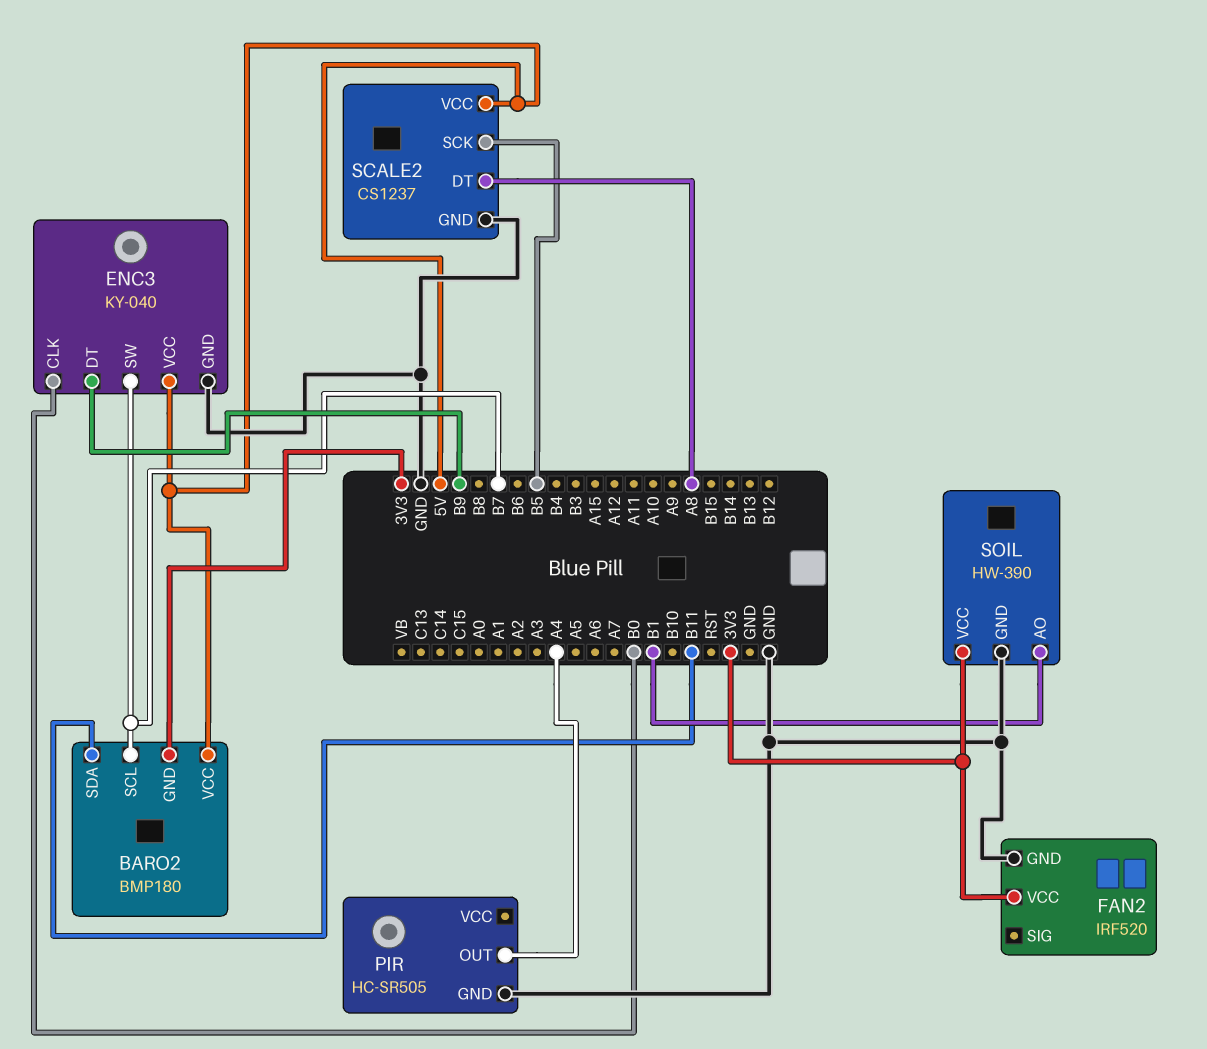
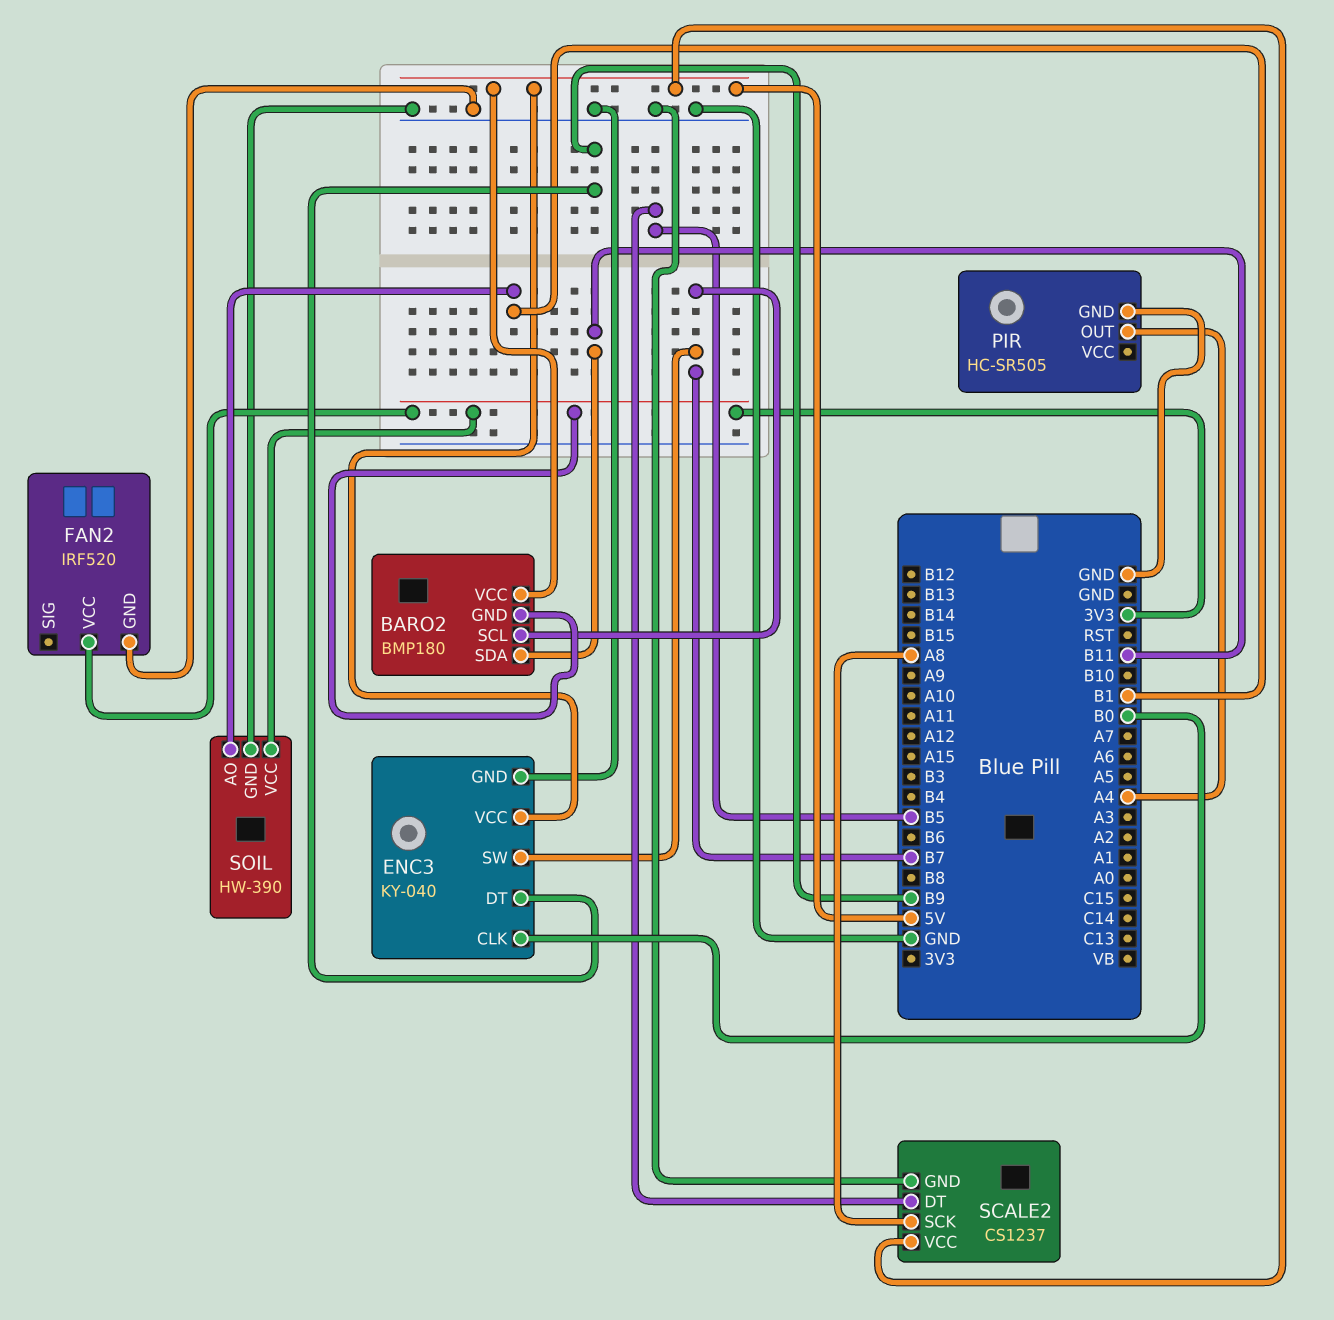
SCALE2 pin DT: A8 -> B5
SCALE2 pin SCK: B5 -> A8

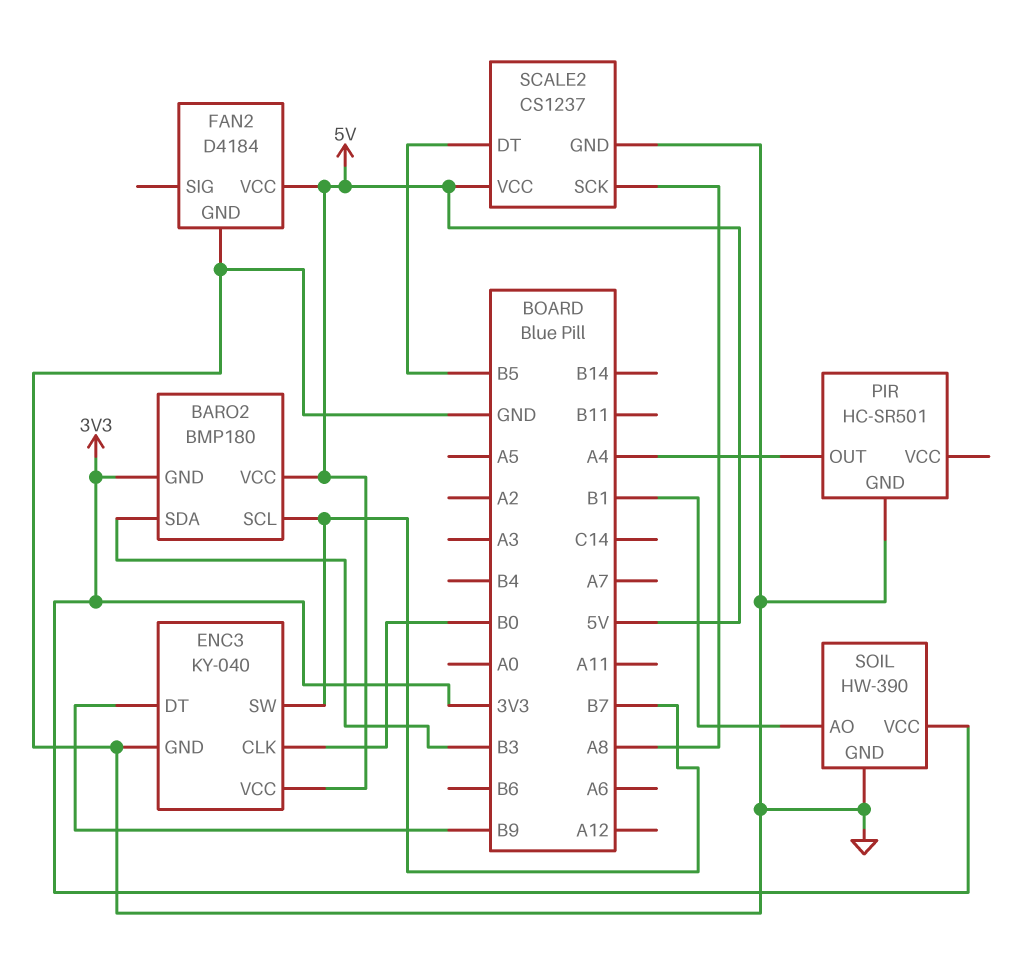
BARO2 pin SDA: B11 -> B3
FAN2: IRF520 -> D4184
FAN2 pin VCC: 3V3 -> 5V
PIR: HC-SR505 -> HC-SR501

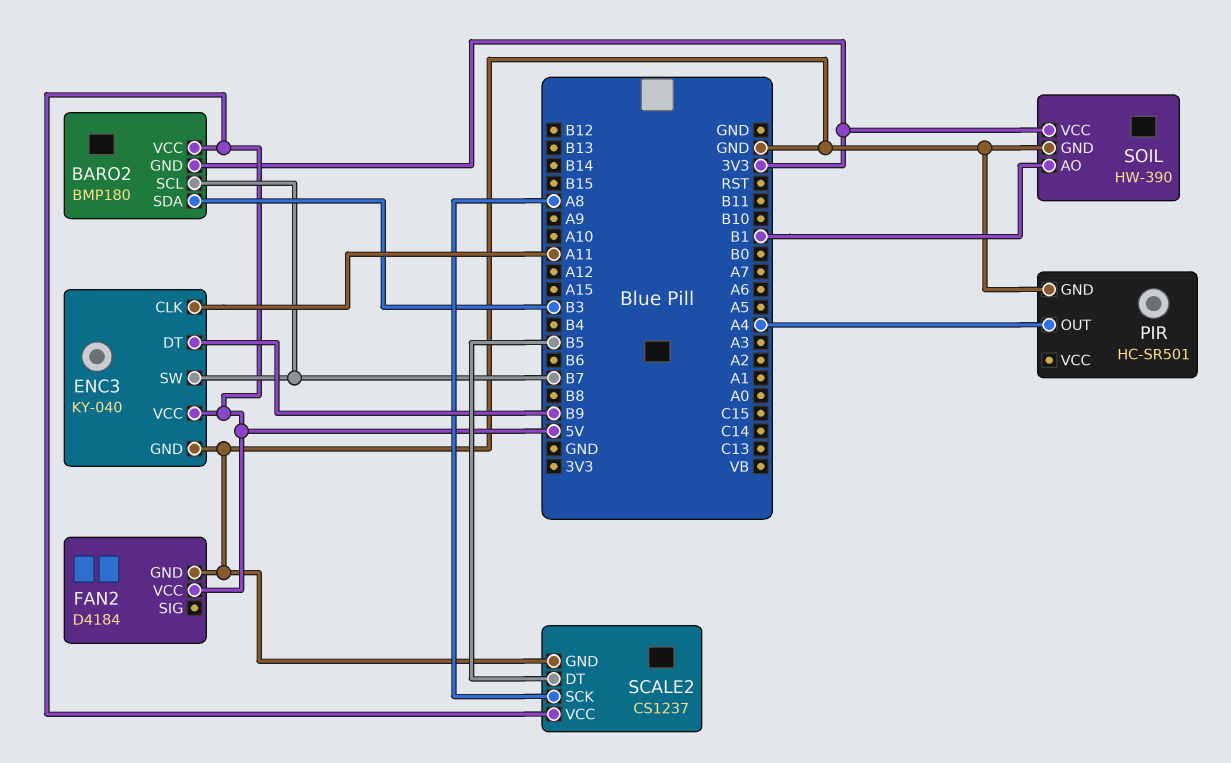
ENC3 pin CLK: B0 -> A11

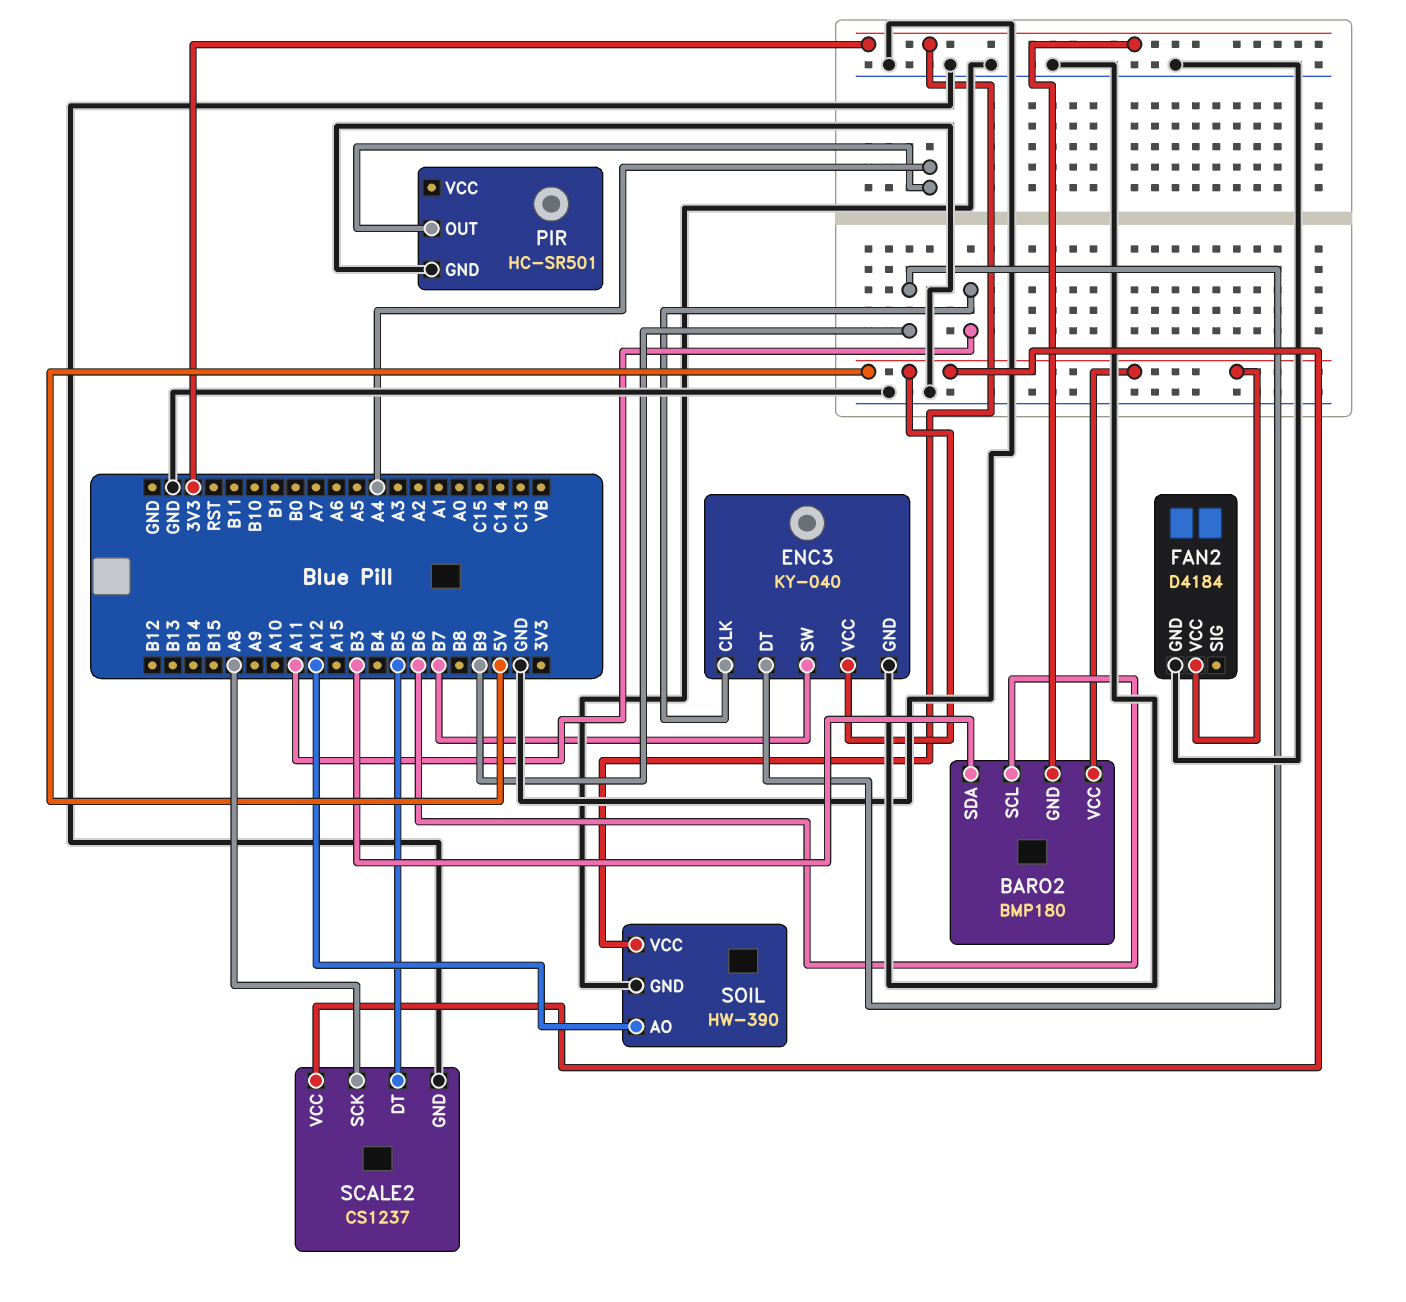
BARO2 pin SCL: B7 -> B6
SOIL pin AO: B1 -> A12

